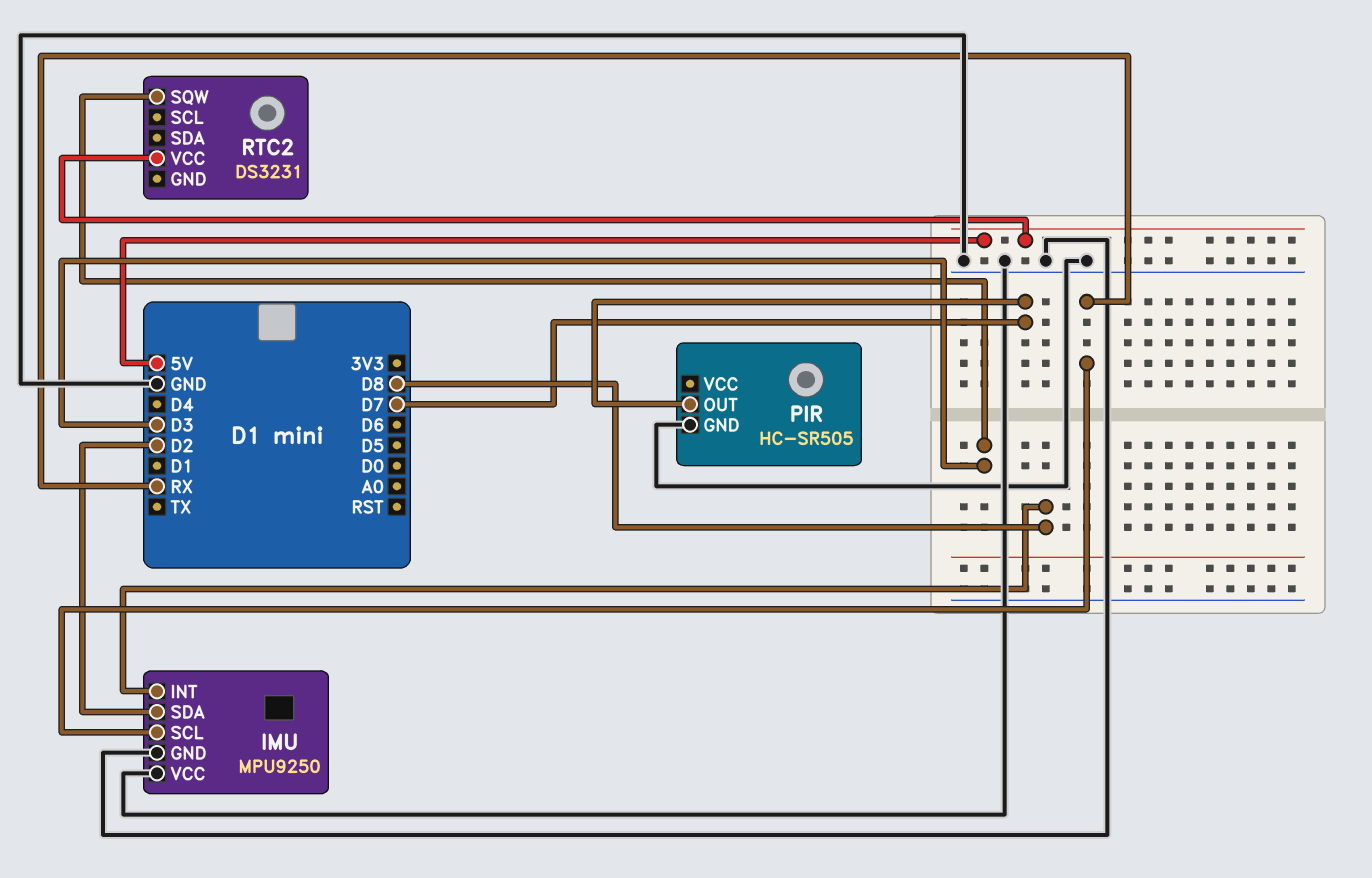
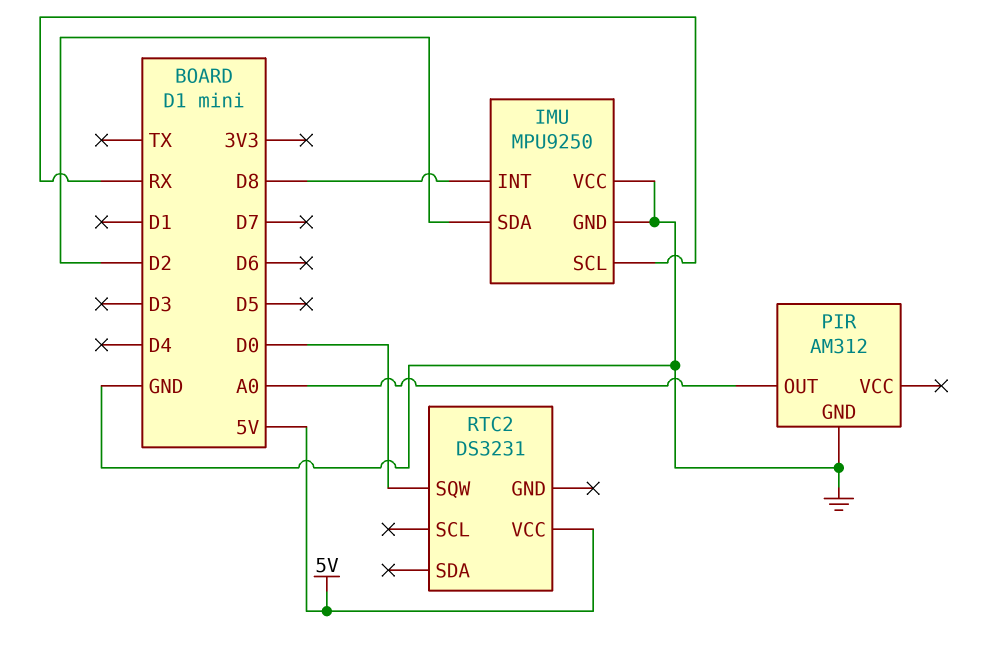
PIR: HC-SR505 -> AM312
PIR pin OUT: D7 -> A0
RTC2 pin SQW: D3 -> D0

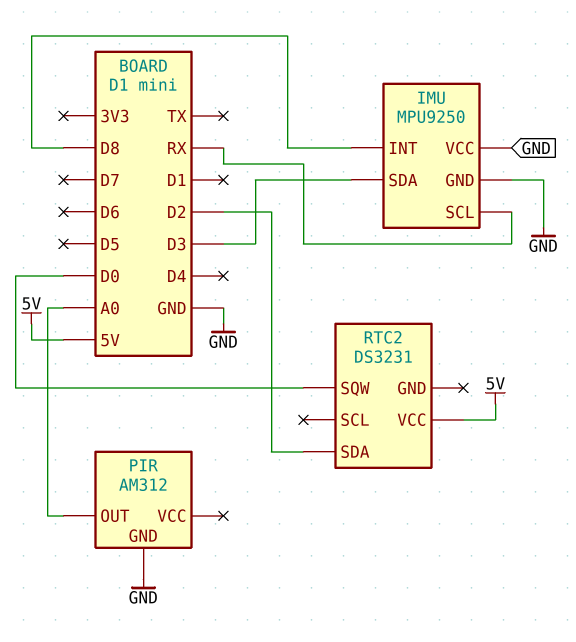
IMU pin SDA: D2 -> D3
RTC2 pin SDA: none -> D2

